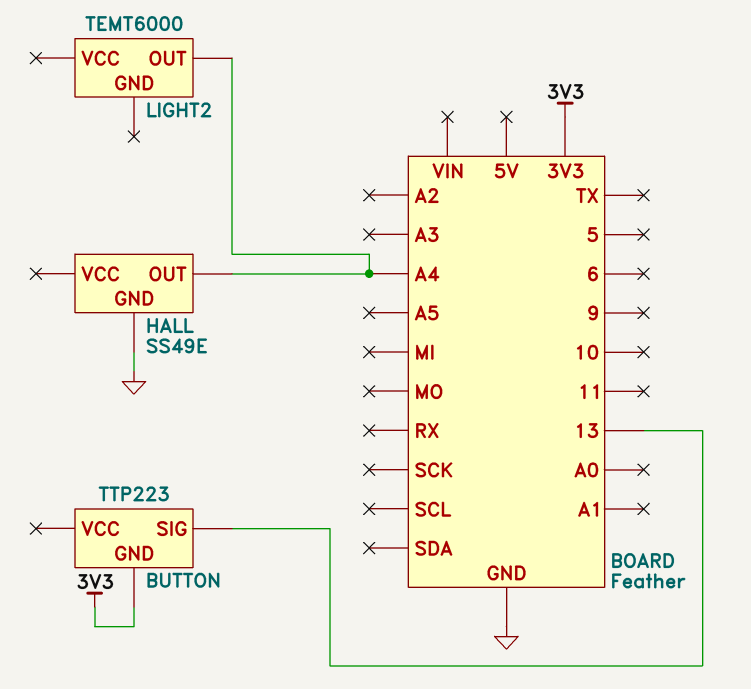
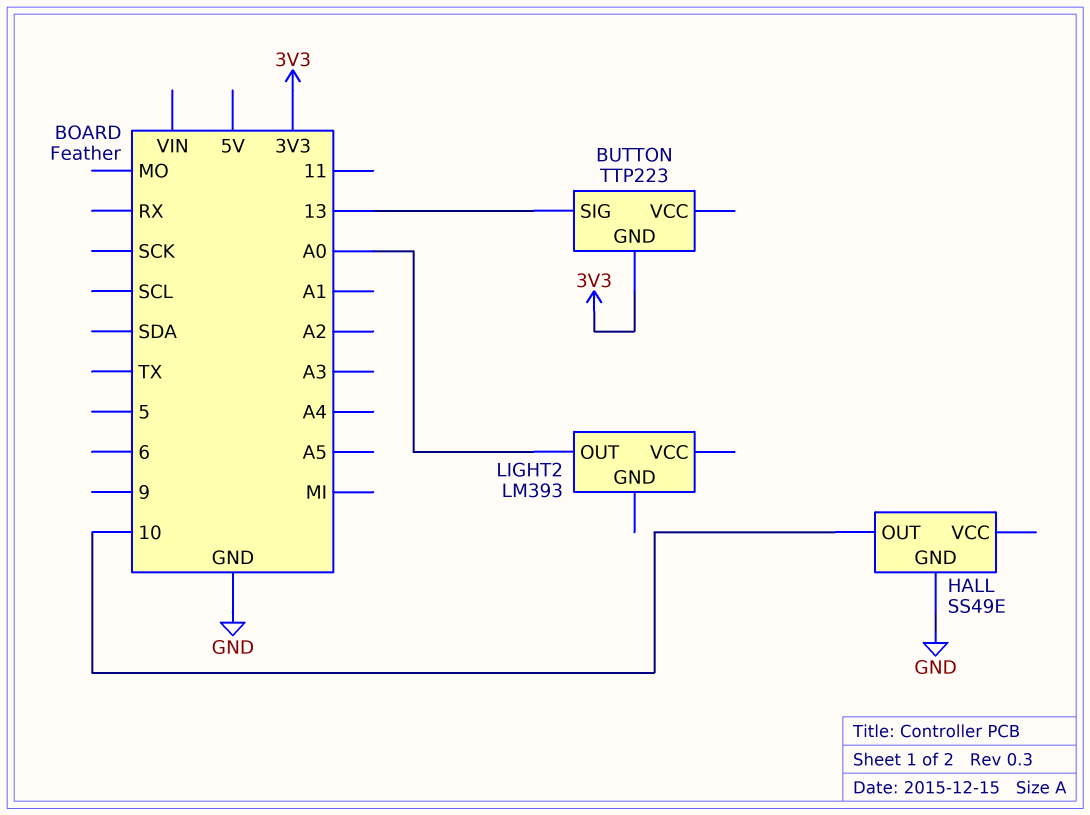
HALL pin OUT: A4 -> 10
LIGHT2: TEMT6000 -> LM393
LIGHT2 pin OUT: A4 -> A0

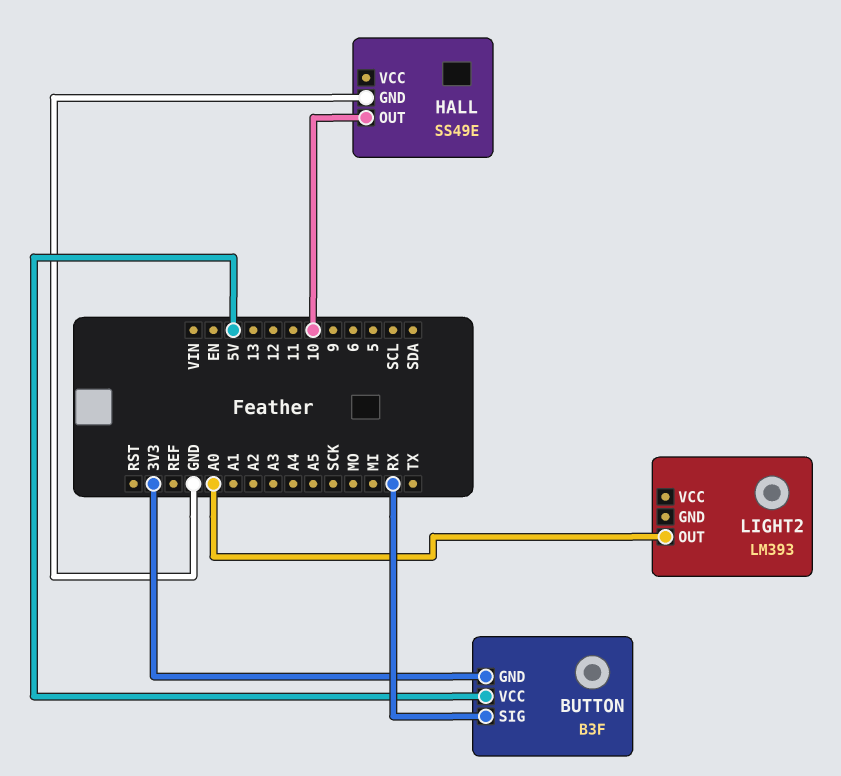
BUTTON: TTP223 -> B3F
BUTTON pin SIG: 13 -> RX
BUTTON pin VCC: none -> 5V

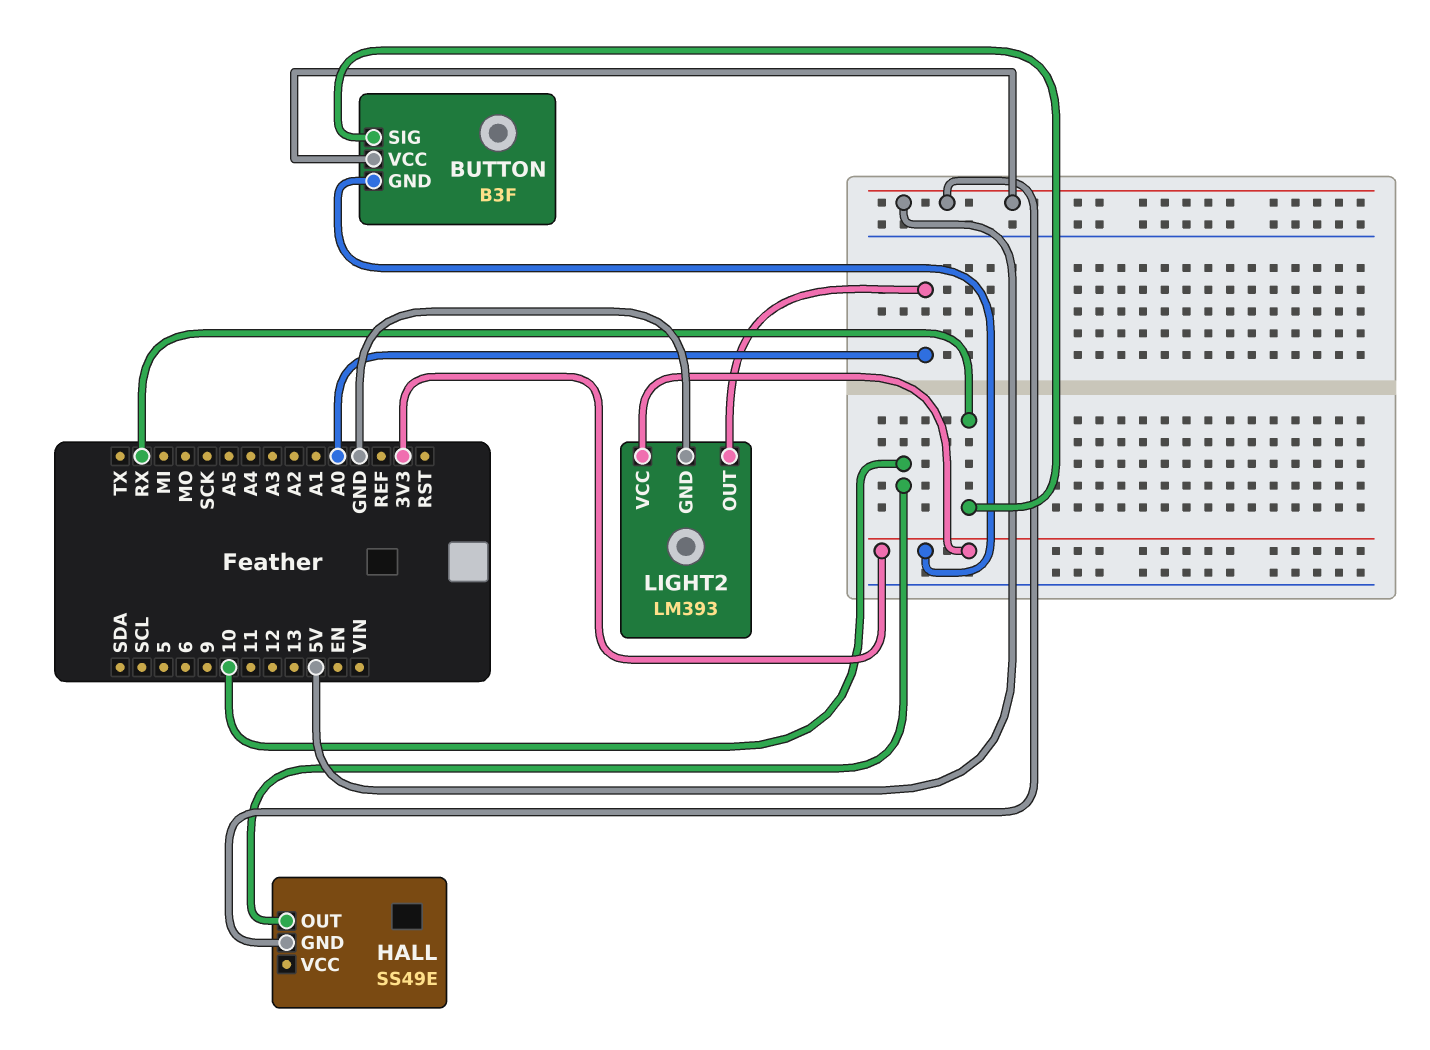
HALL pin GND: GND -> 5V
LIGHT2 pin GND: none -> GND
LIGHT2 pin VCC: none -> 3V3

